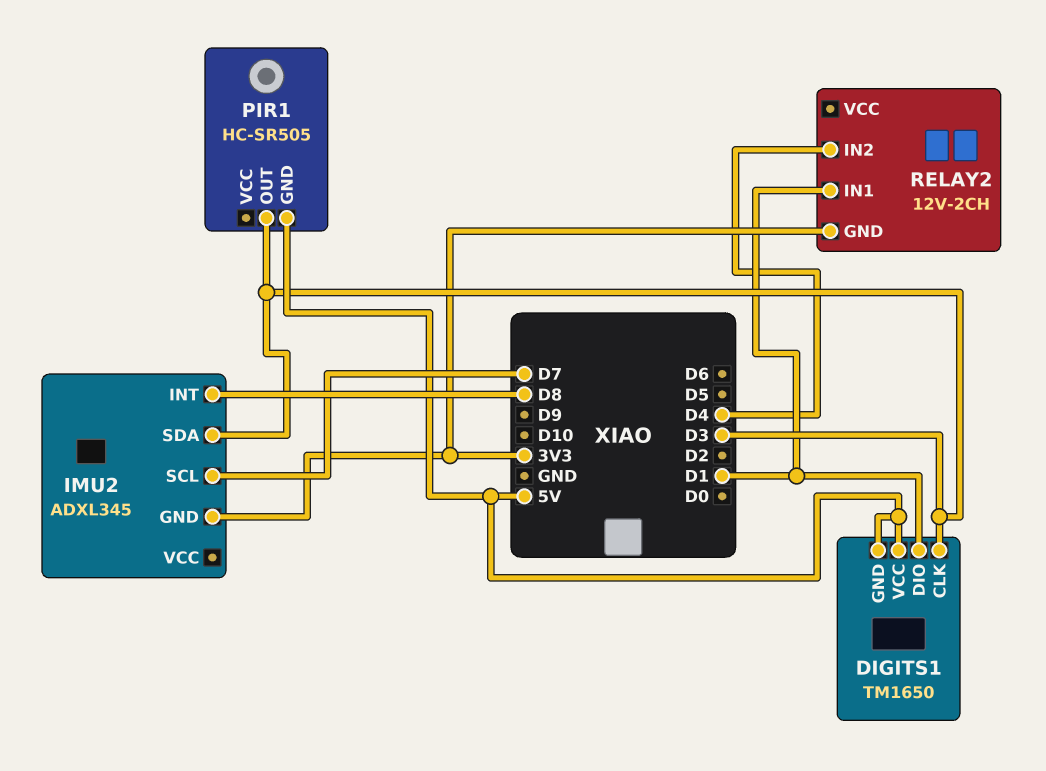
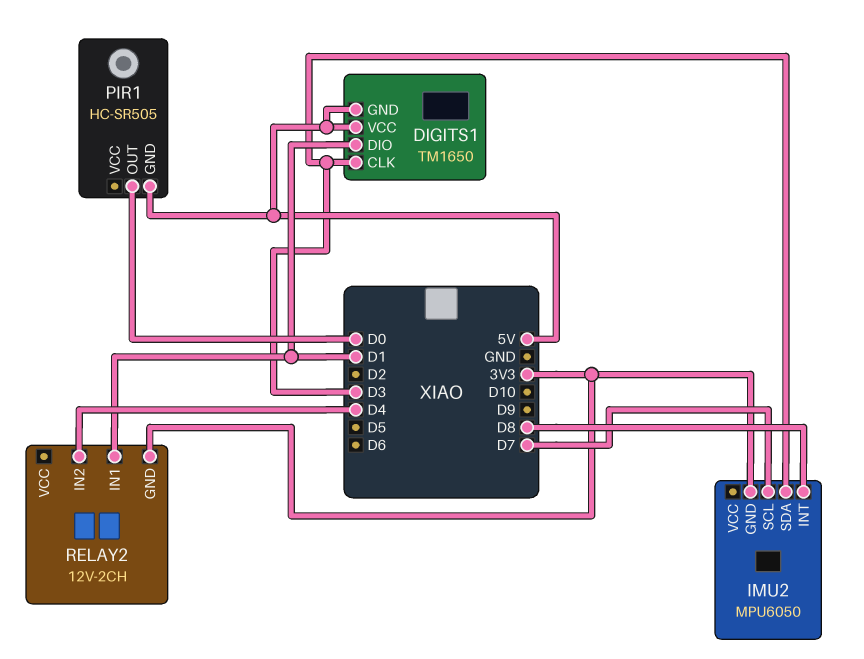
IMU2: ADXL345 -> MPU6050
PIR1 pin OUT: D3 -> D0

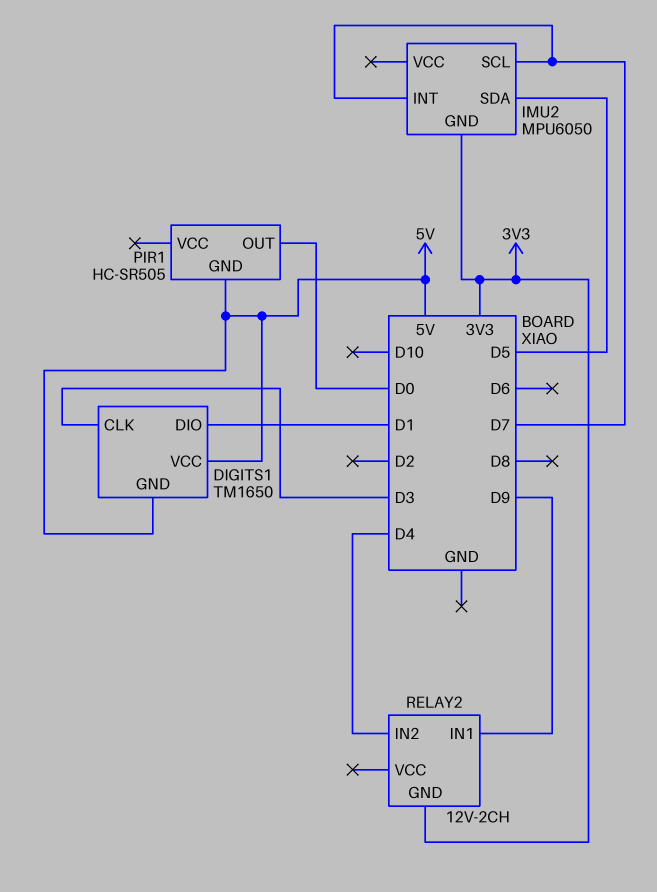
IMU2 pin INT: D8 -> D7
IMU2 pin SDA: D3 -> D5
RELAY2 pin IN1: D1 -> D9

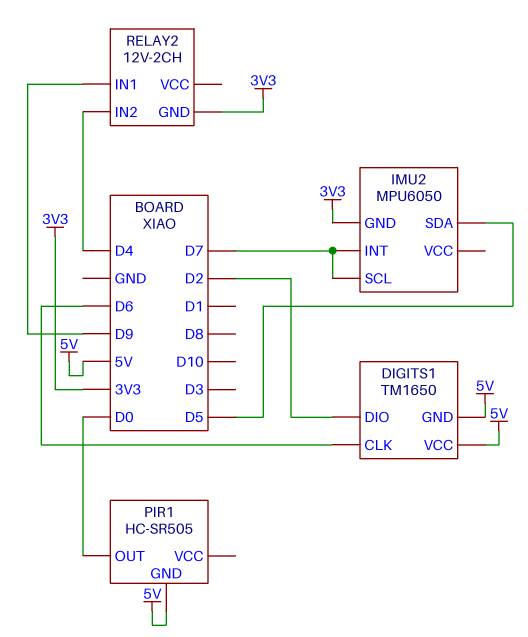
DIGITS1 pin CLK: D3 -> D6
DIGITS1 pin DIO: D1 -> D2

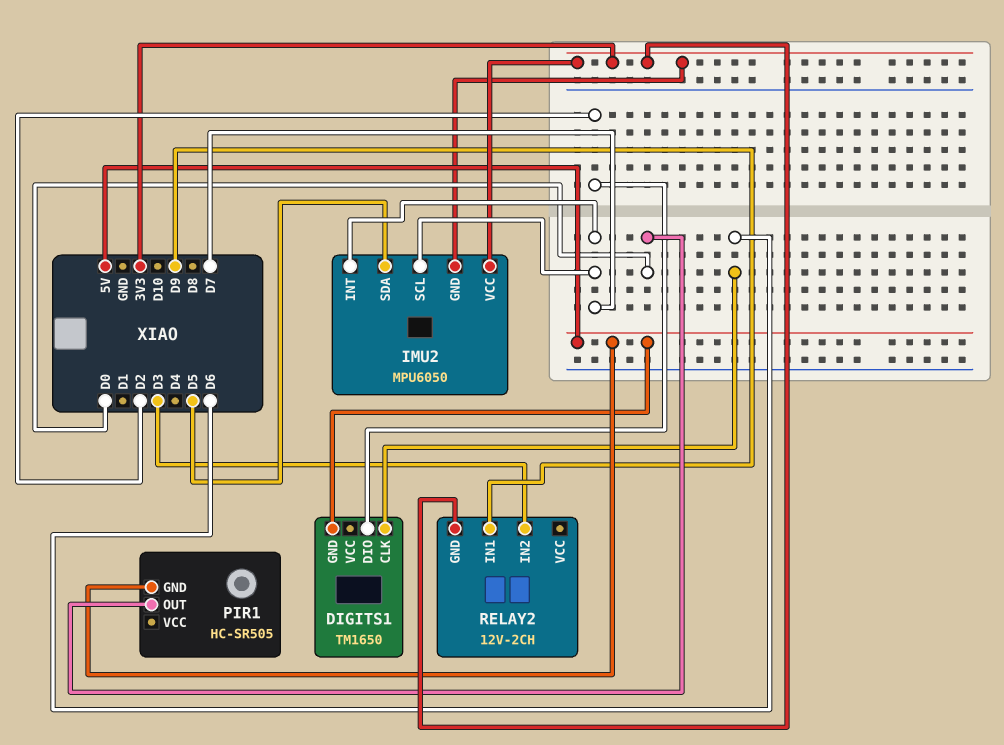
DIGITS1 pin VCC: 5V -> none
IMU2 pin VCC: none -> 3V3
RELAY2 pin IN2: D4 -> D3

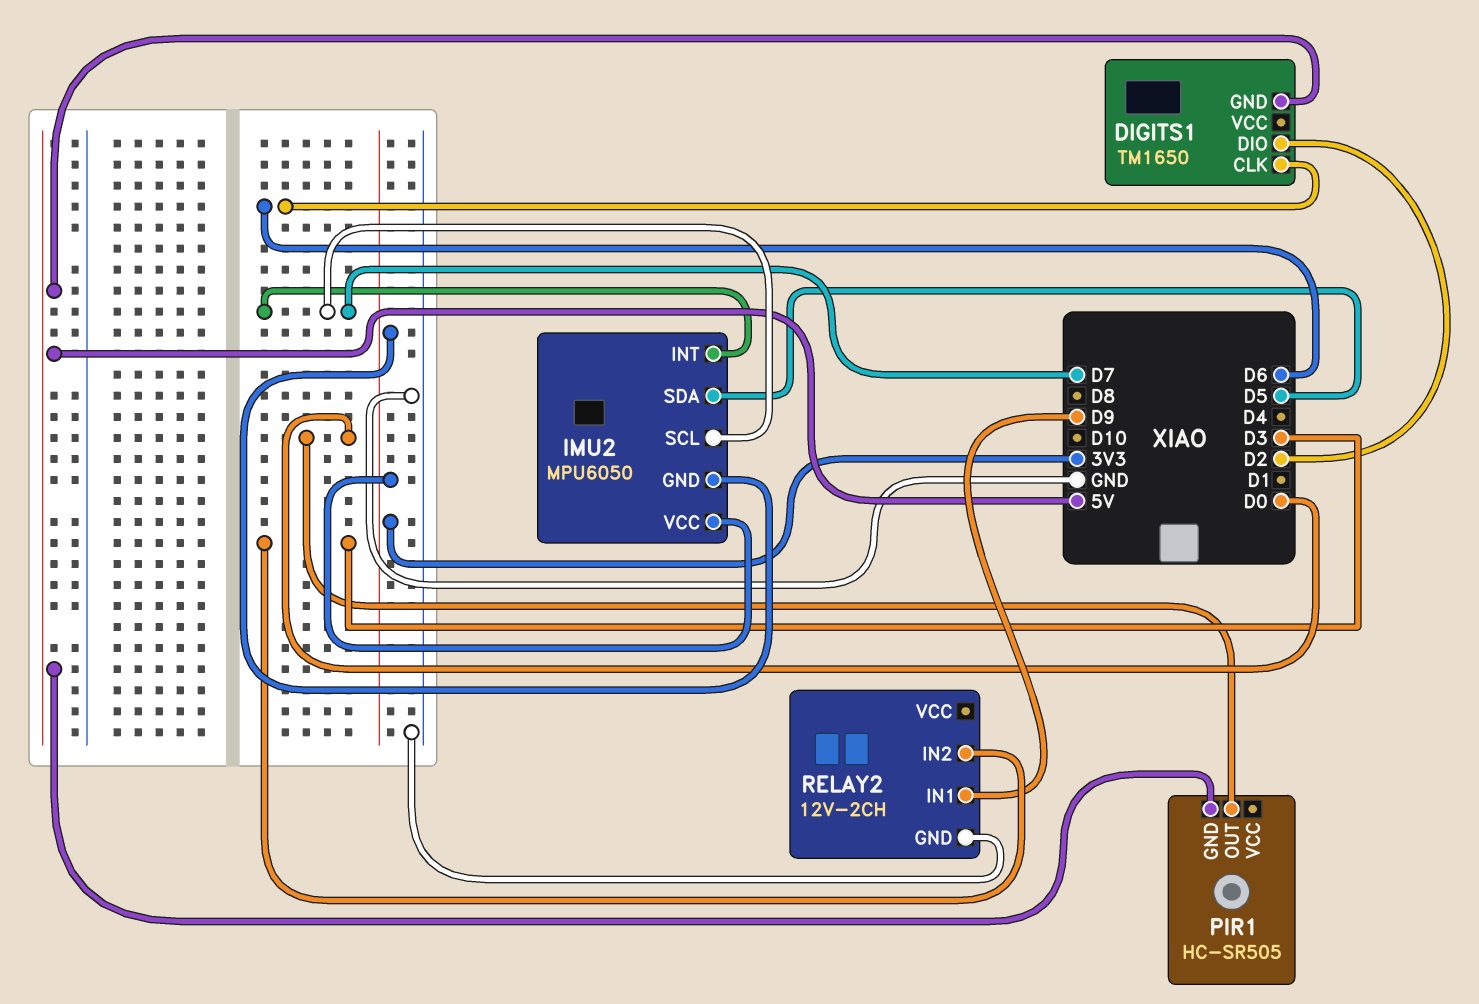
RELAY2 pin GND: 3V3 -> GND

